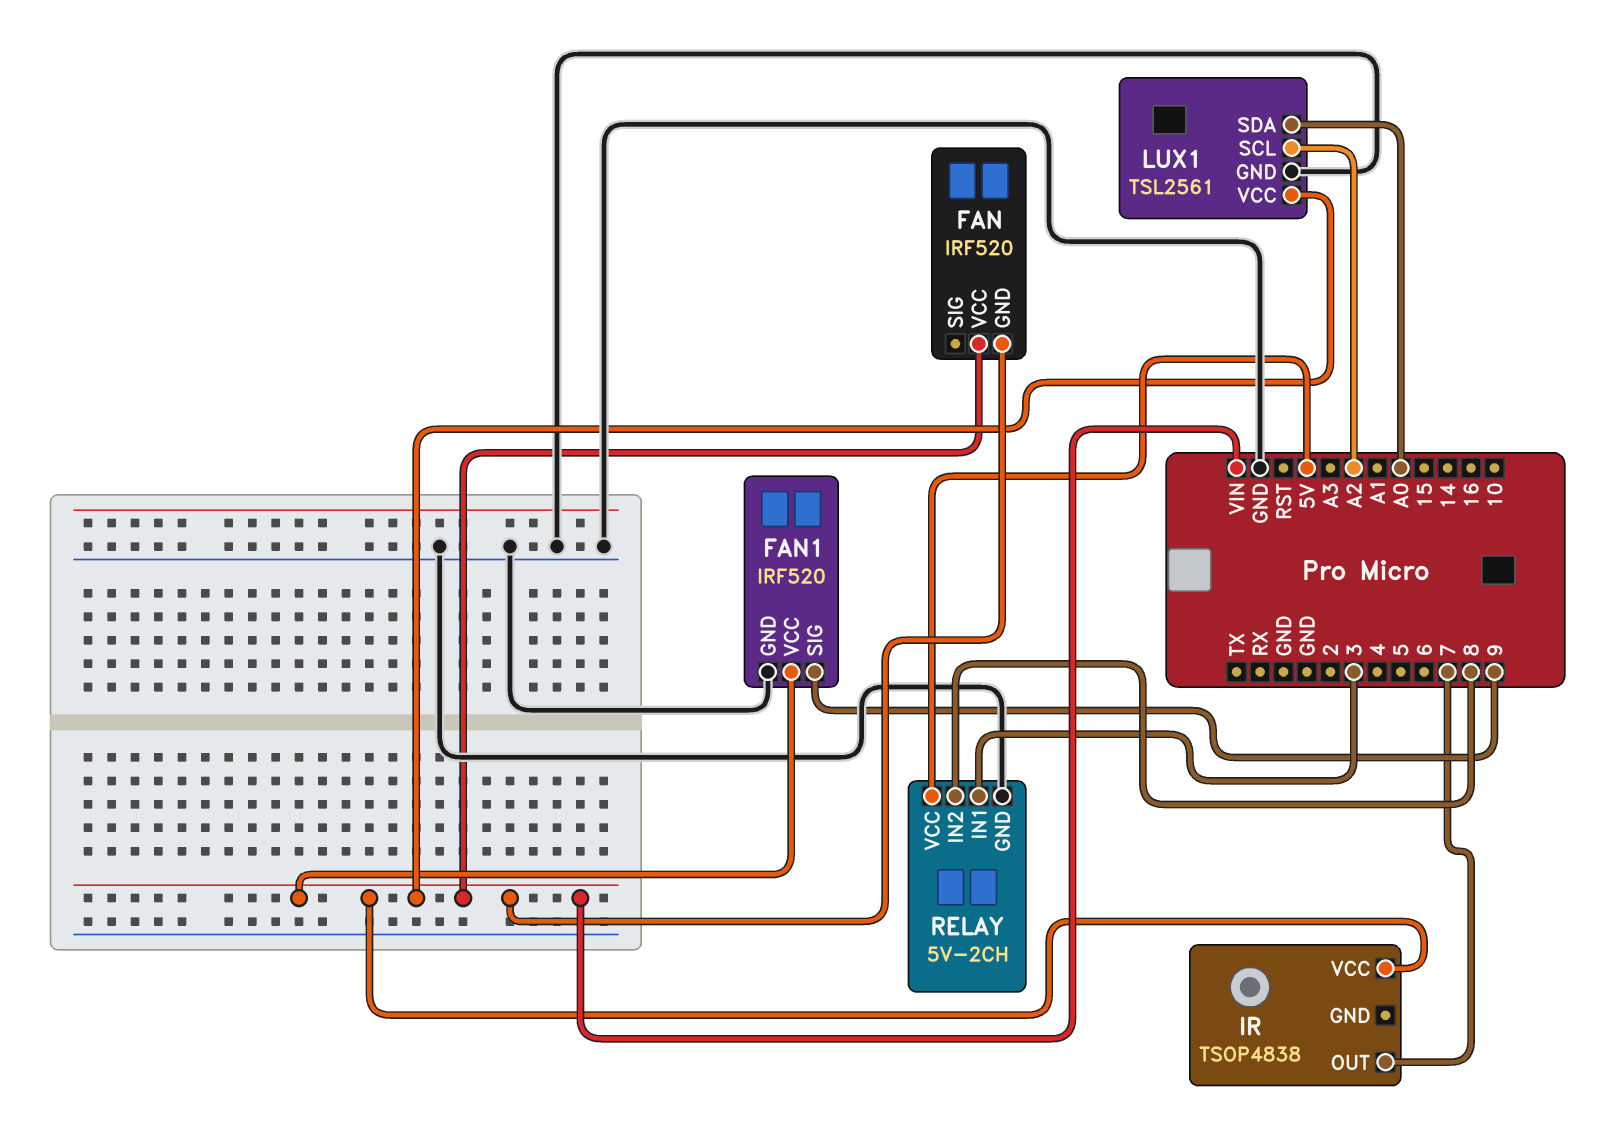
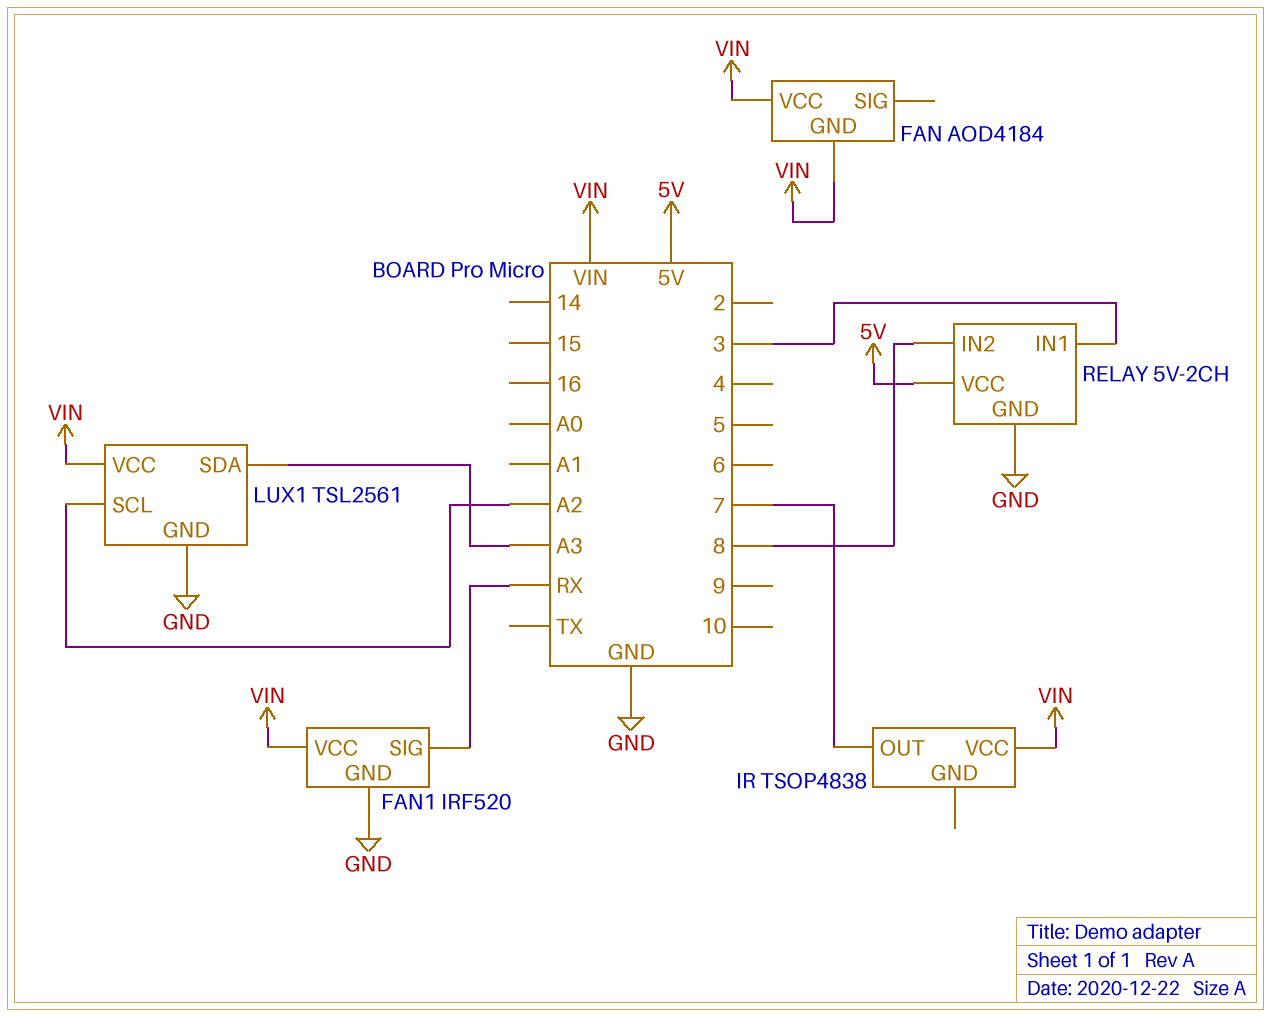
FAN: IRF520 -> AOD4184
FAN1 pin SIG: 9 -> RX
LUX1 pin SDA: A0 -> A3

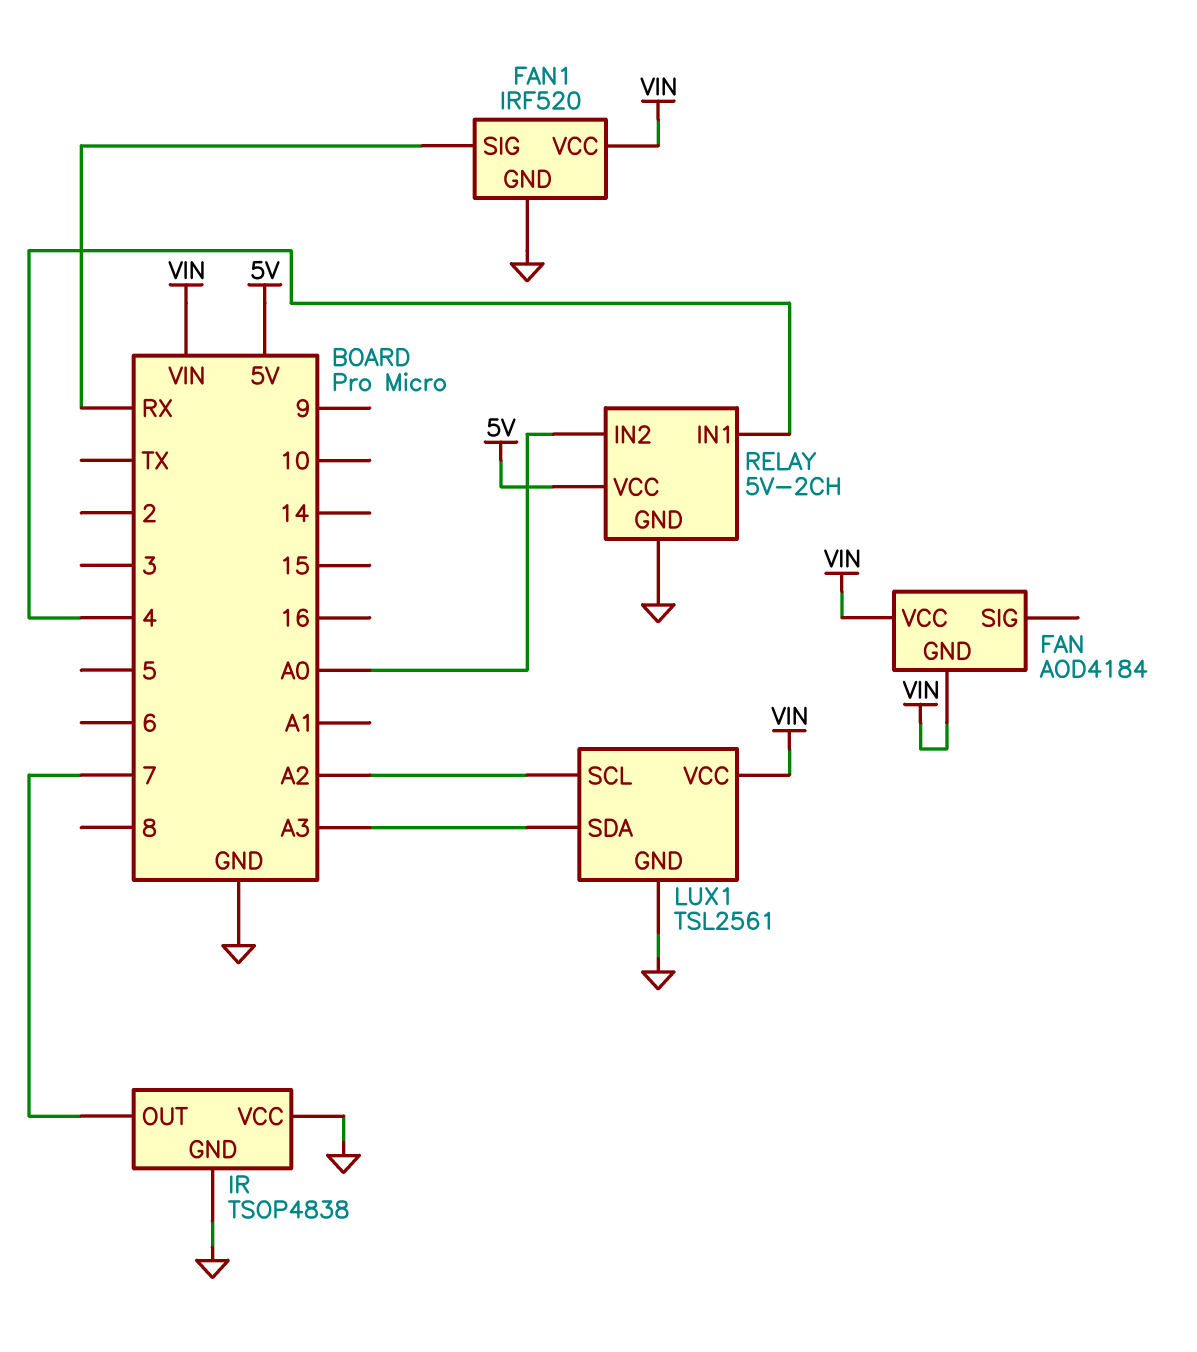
IR pin GND: none -> GND
IR pin VCC: VIN -> GND
RELAY pin IN1: 3 -> 4
RELAY pin IN2: 8 -> A0

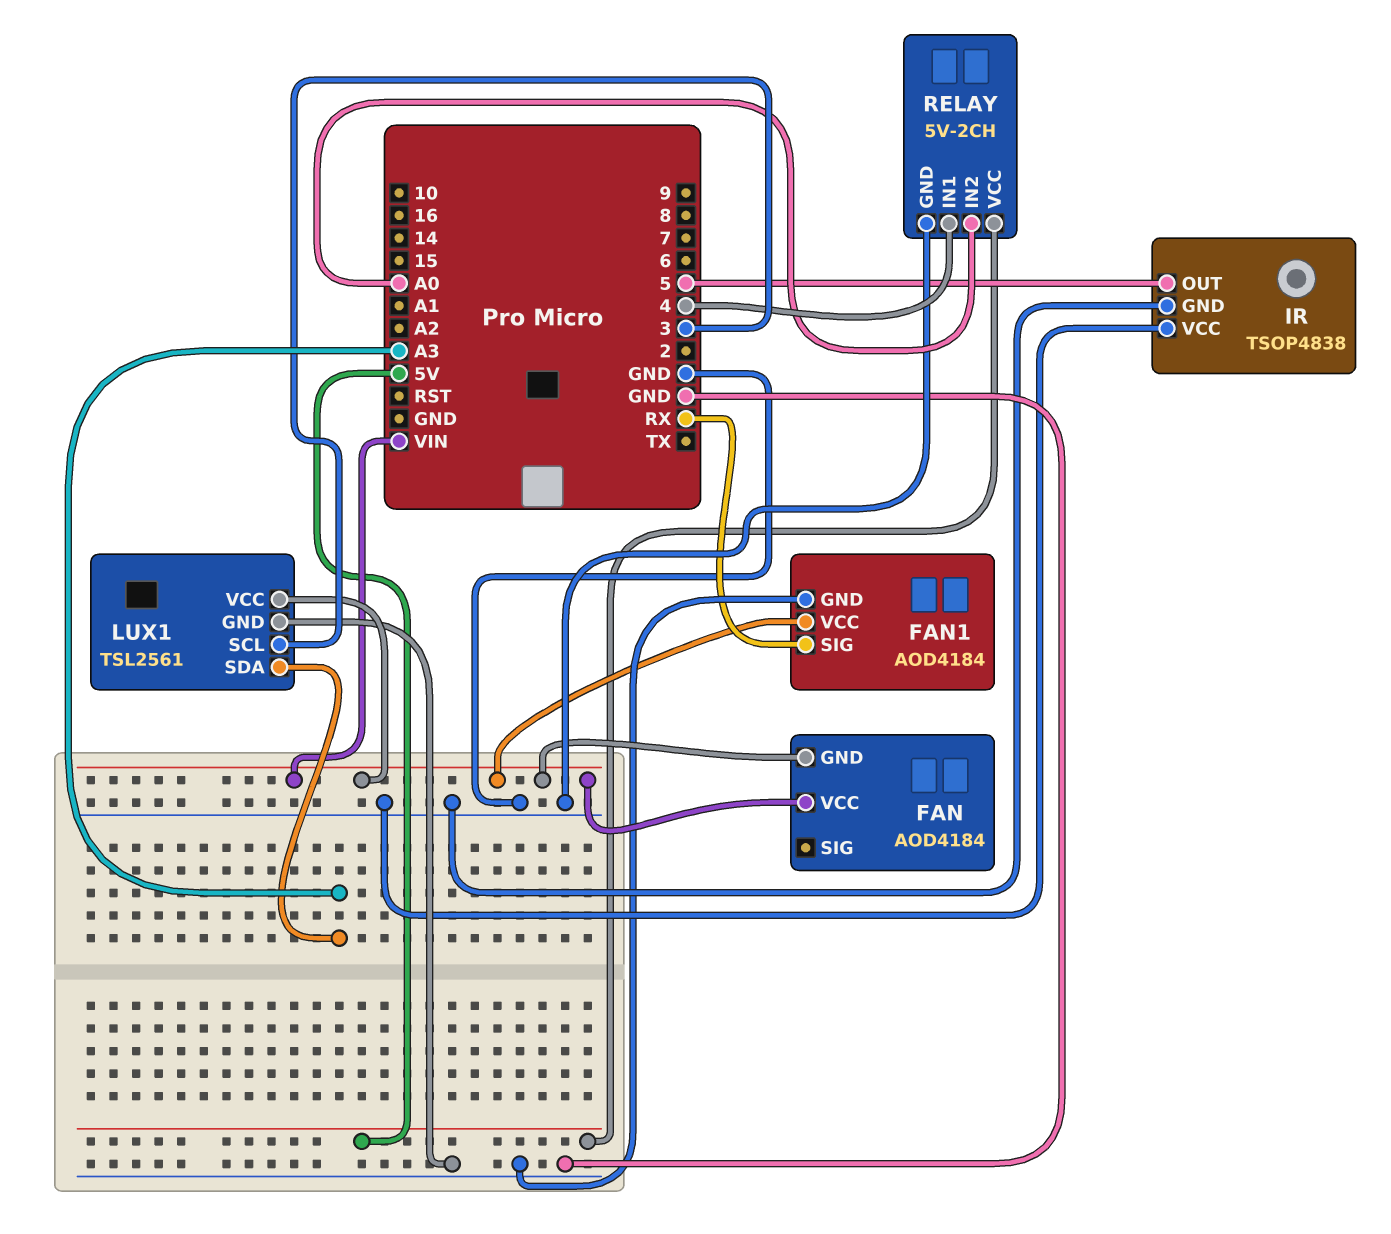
FAN1: IRF520 -> AOD4184
IR pin OUT: 7 -> 5
LUX1 pin SCL: A2 -> 3

